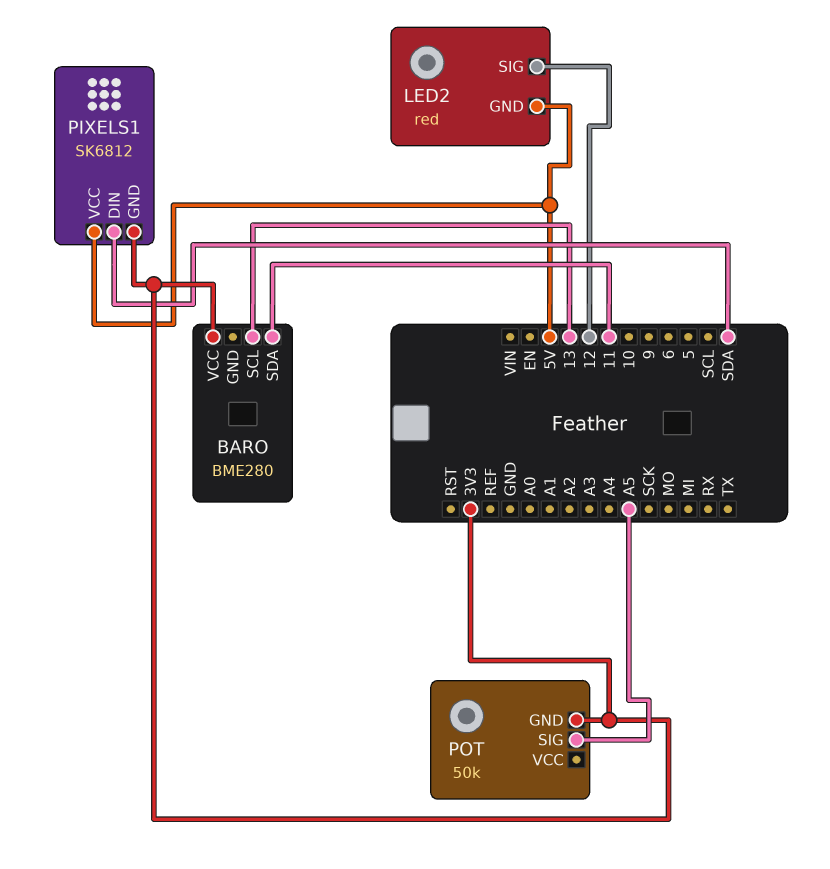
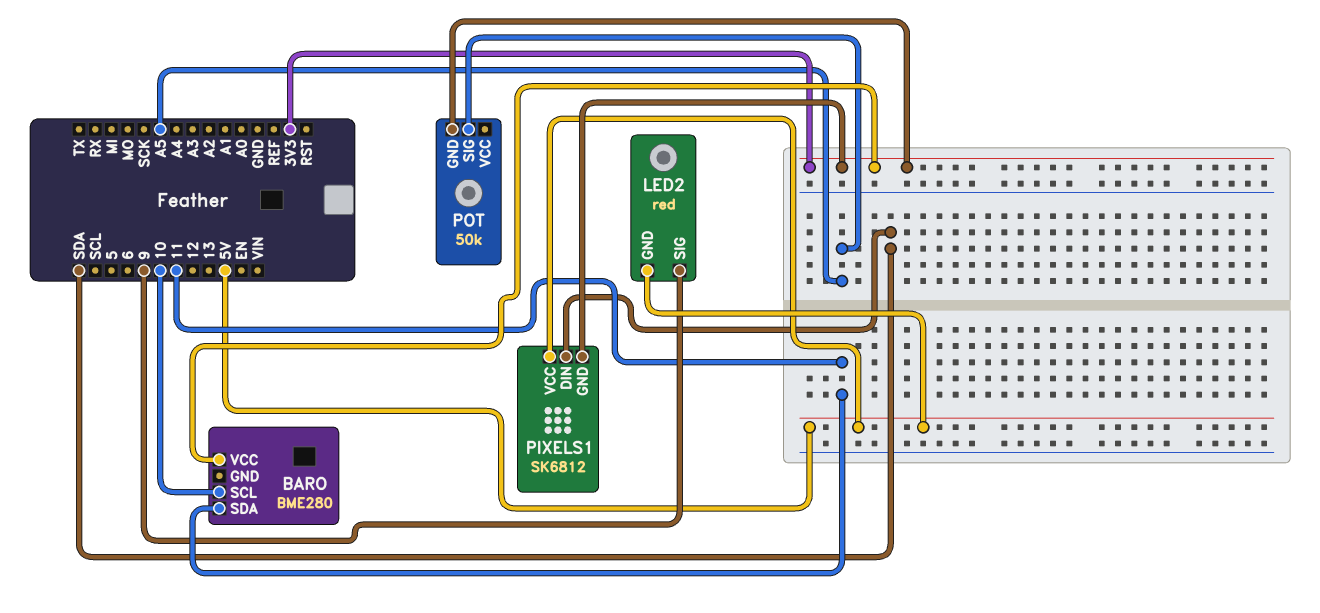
BARO pin SCL: 13 -> 10
LED2 pin SIG: 12 -> 9

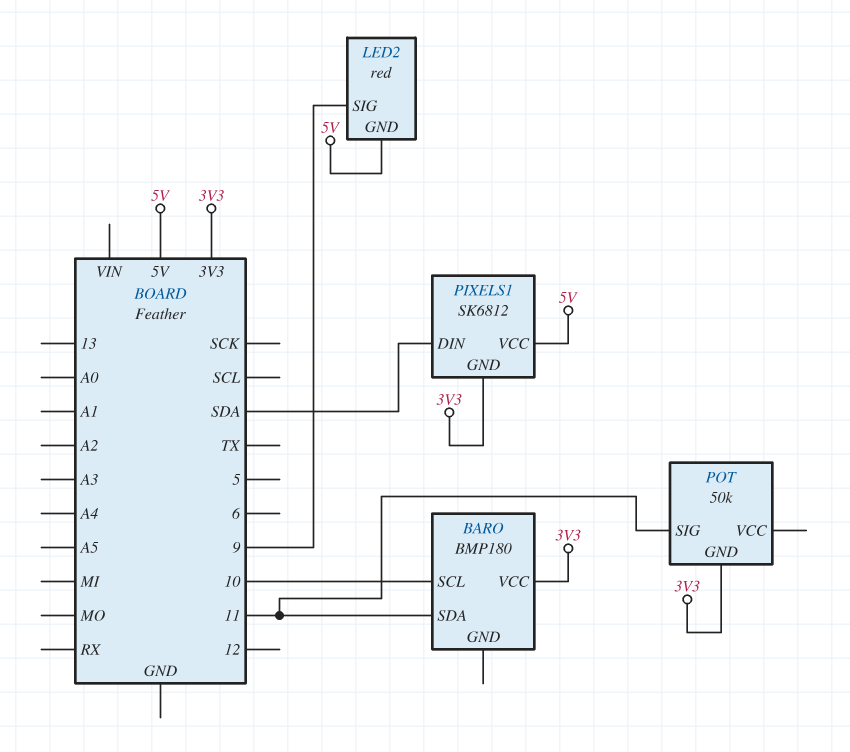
BARO: BME280 -> BMP180
POT pin SIG: A5 -> 11

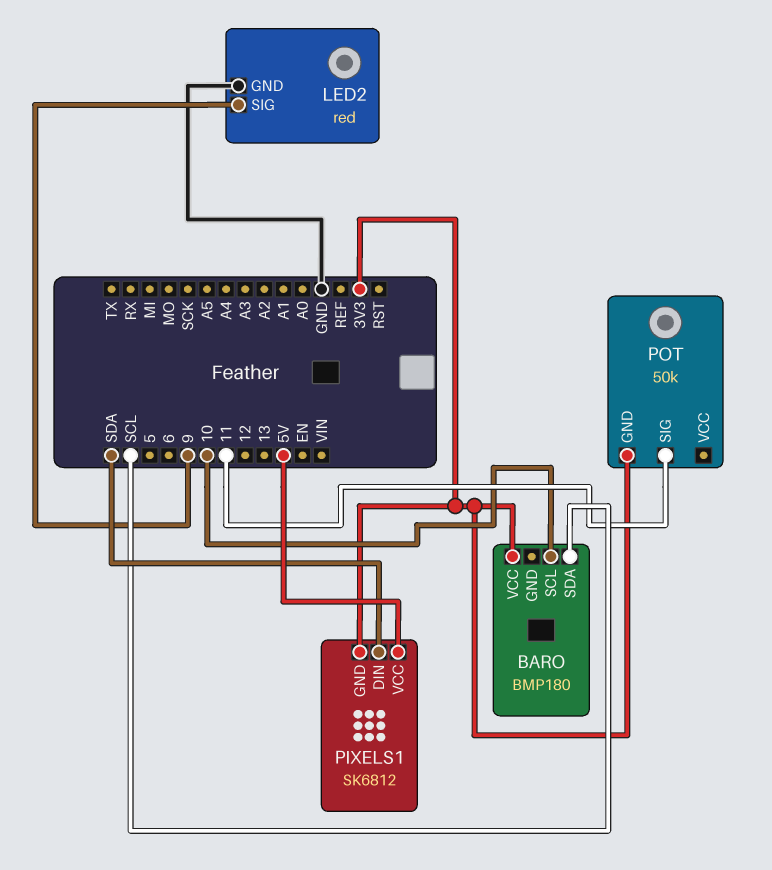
BARO pin SDA: 11 -> SCL
LED2 pin GND: 5V -> GND

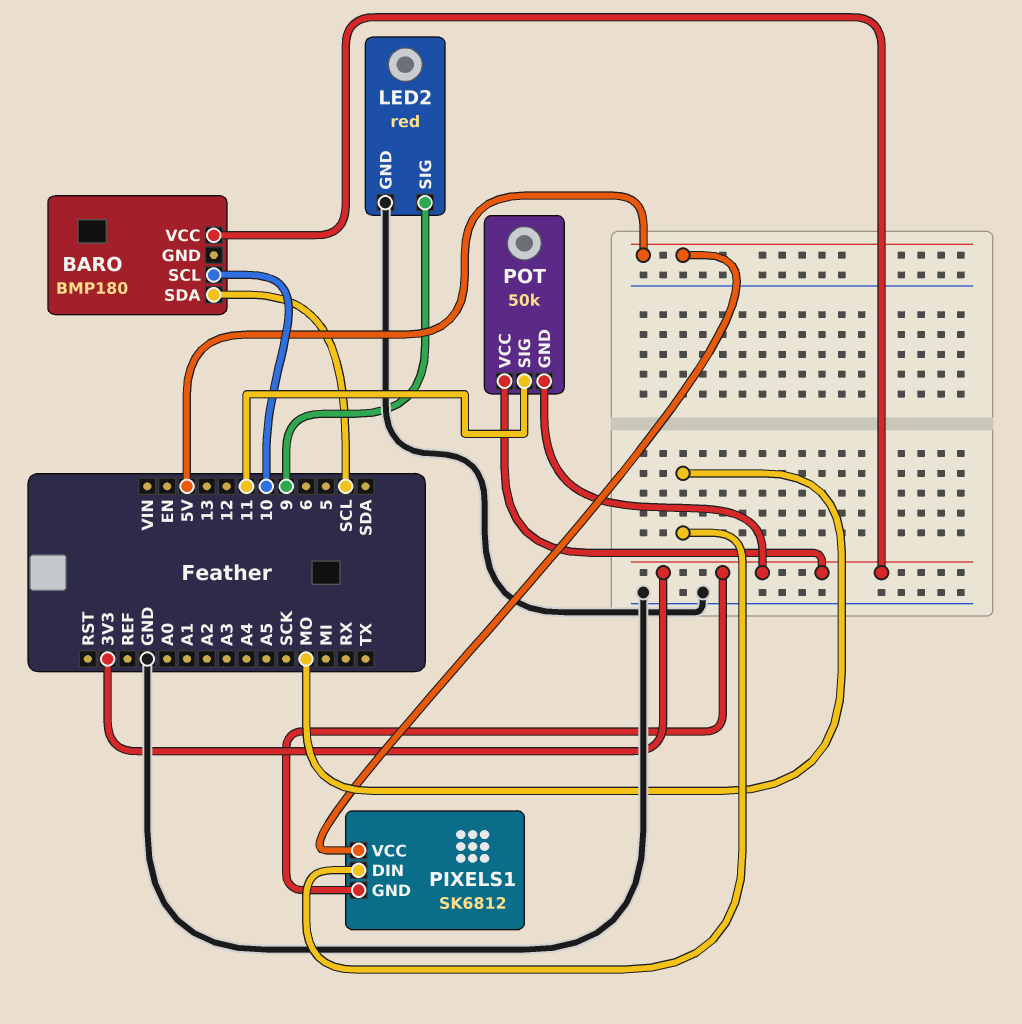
PIXELS1 pin DIN: SDA -> MO
POT pin VCC: none -> 3V3

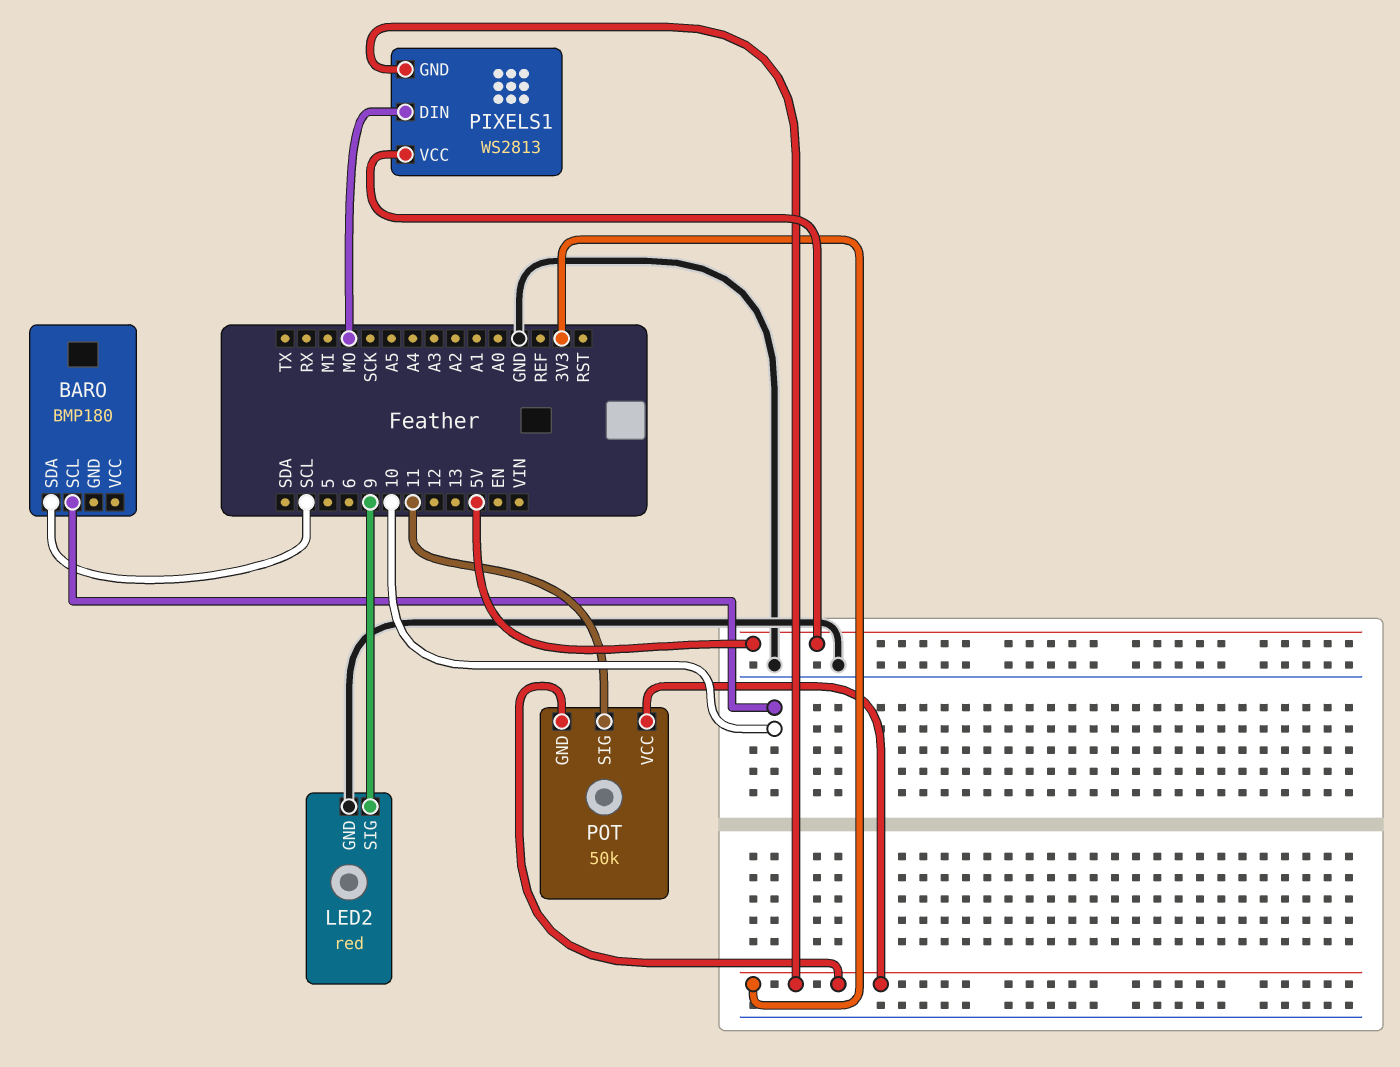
BARO pin VCC: 3V3 -> none
PIXELS1: SK6812 -> WS2813

